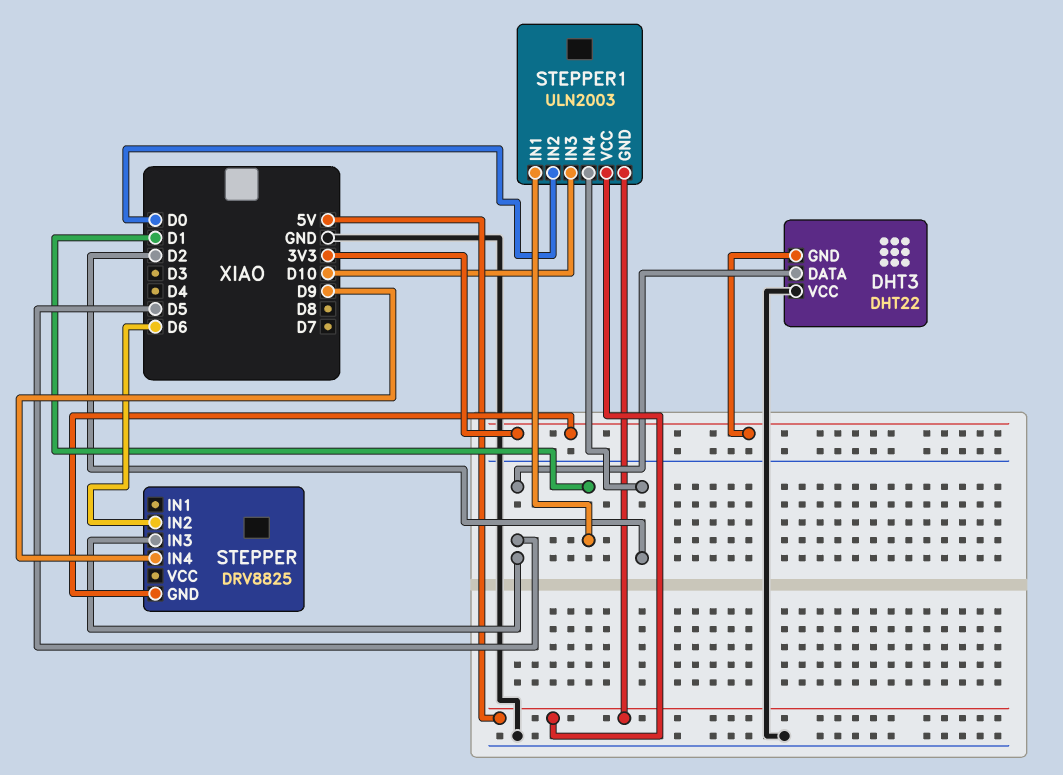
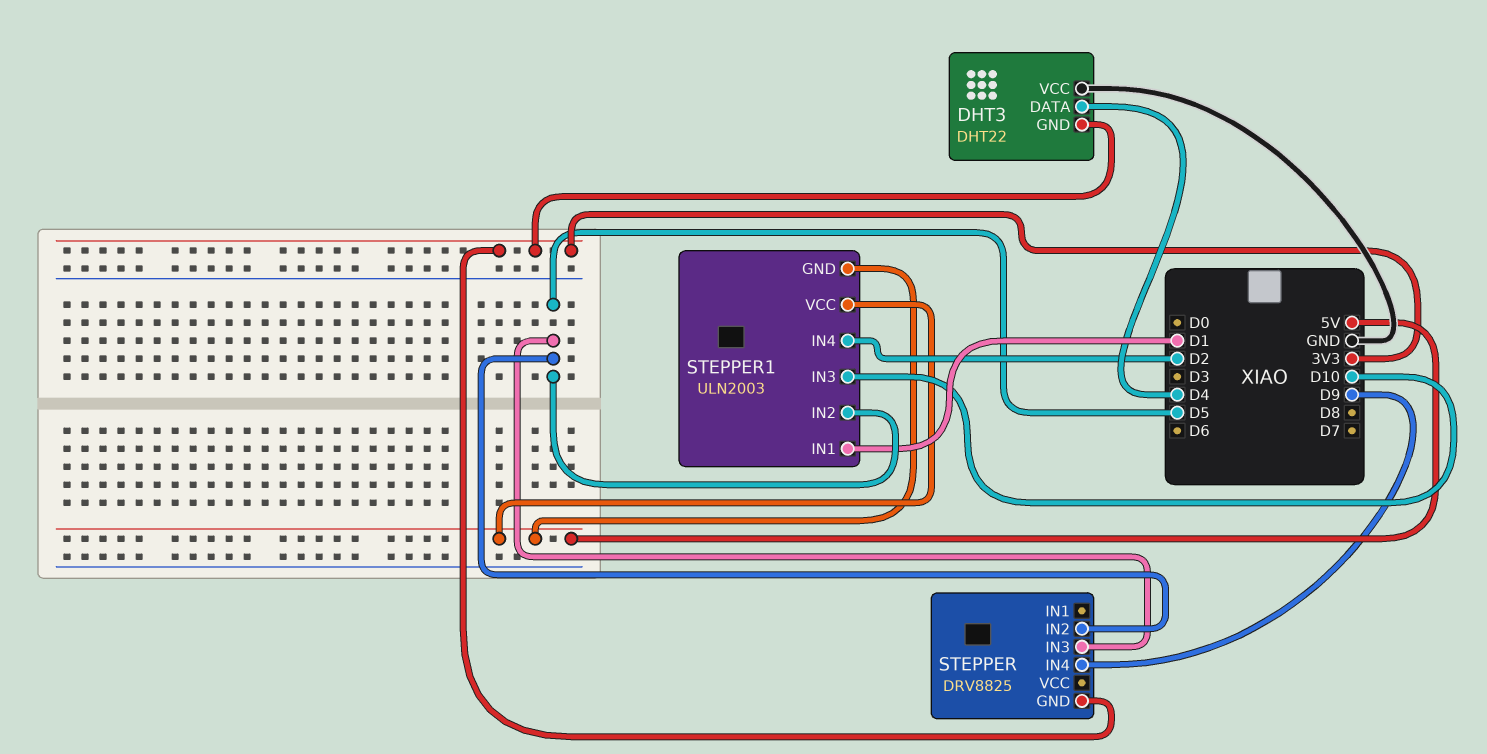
DHT3 pin DATA: D5 -> D4
STEPPER pin IN2: D6 -> D5
STEPPER1 pin IN2: D0 -> D5

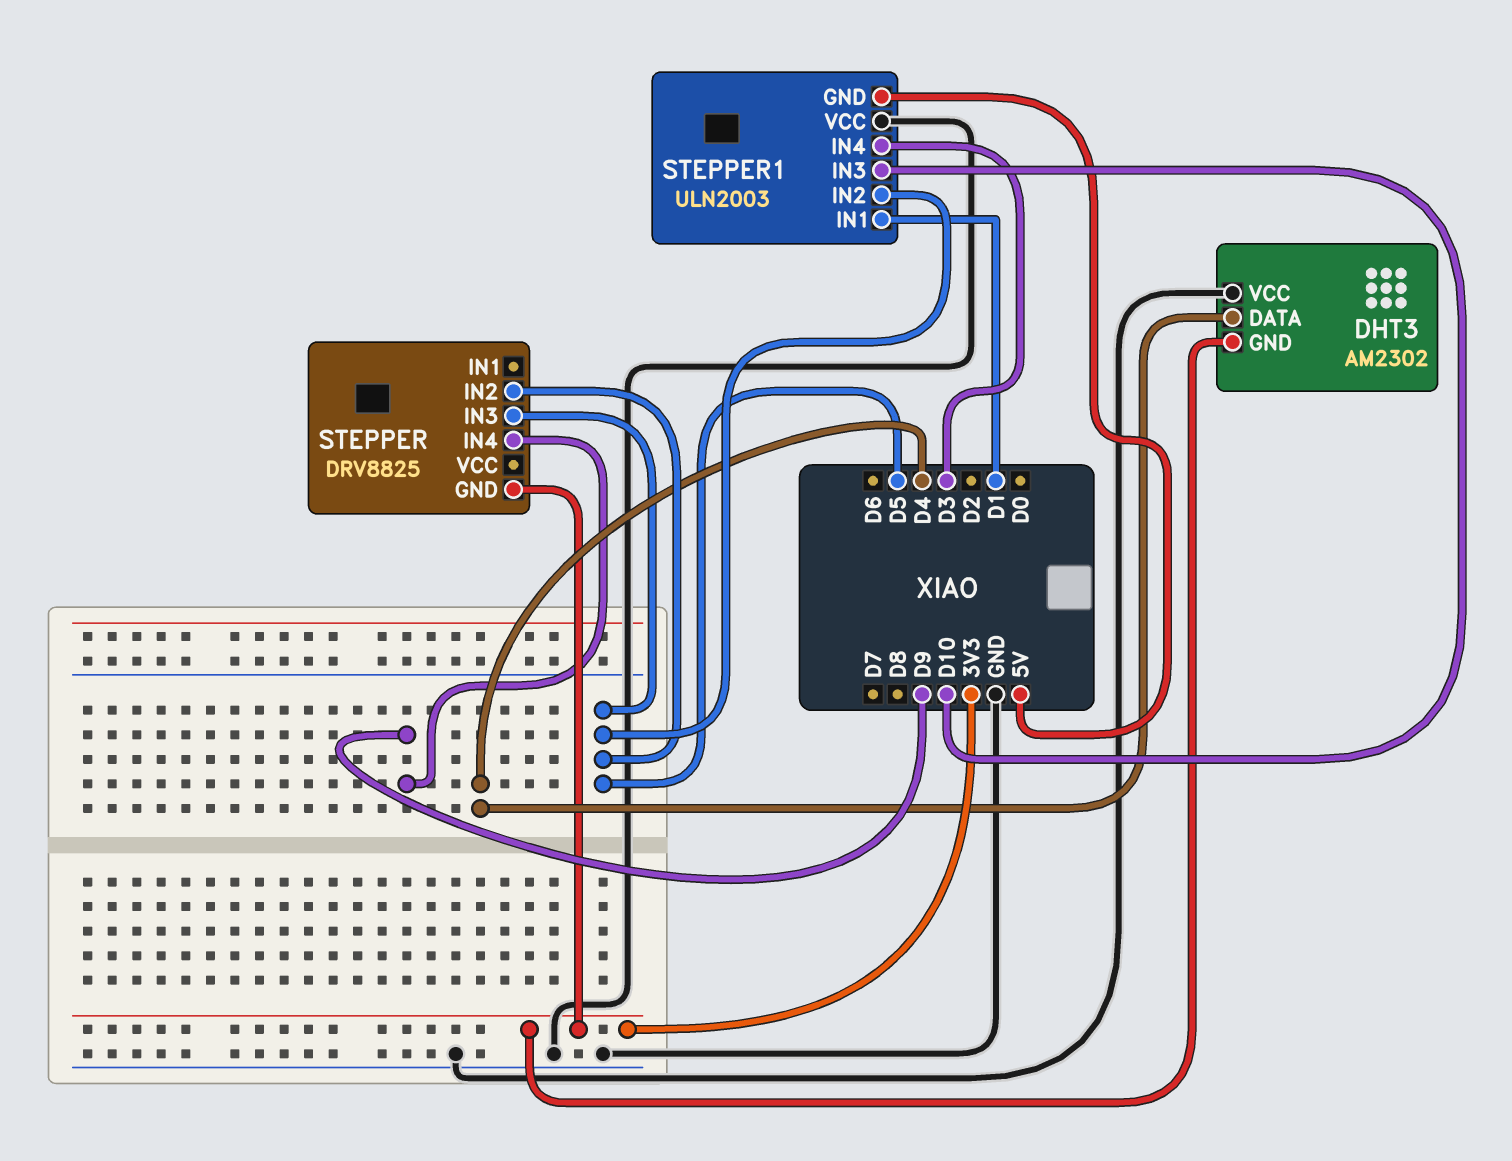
DHT3: DHT22 -> AM2302
STEPPER1 pin IN4: D2 -> D3
STEPPER1 pin VCC: 5V -> GND

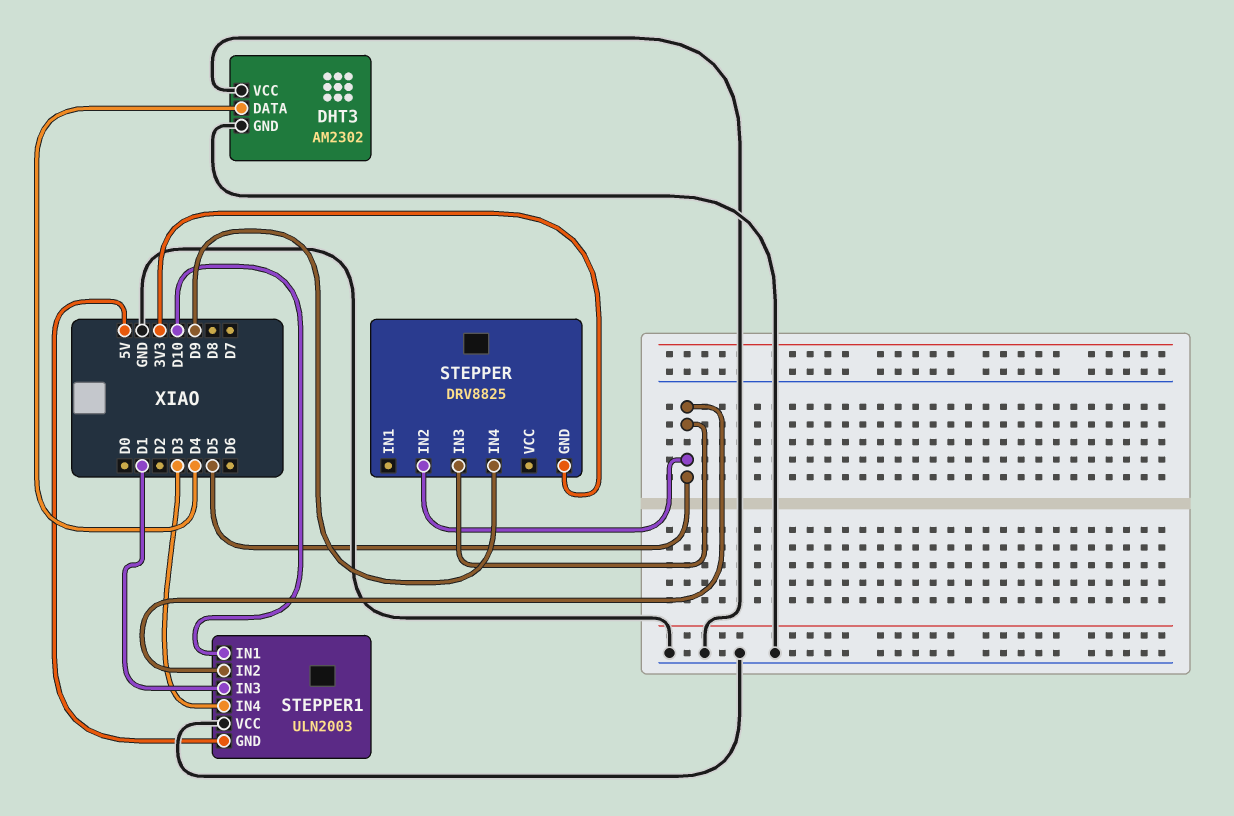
DHT3 pin GND: 3V3 -> GND
STEPPER1 pin IN1: D1 -> D10
STEPPER1 pin IN3: D10 -> D1

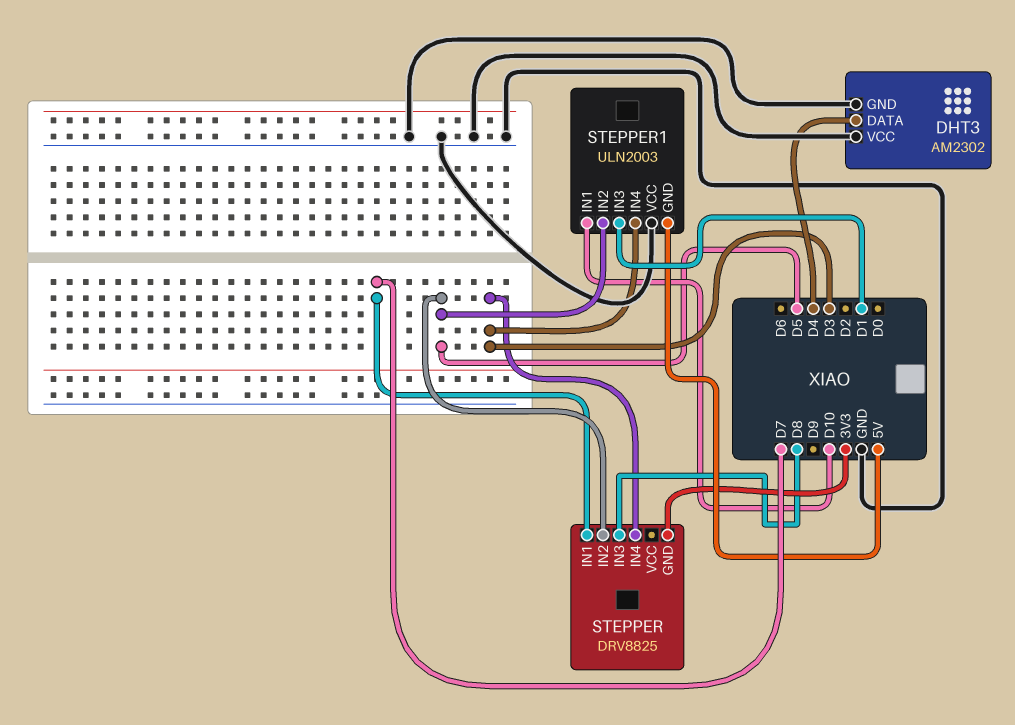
STEPPER pin IN1: none -> D7
STEPPER pin IN3: D5 -> D8
STEPPER pin IN4: D9 -> D3

